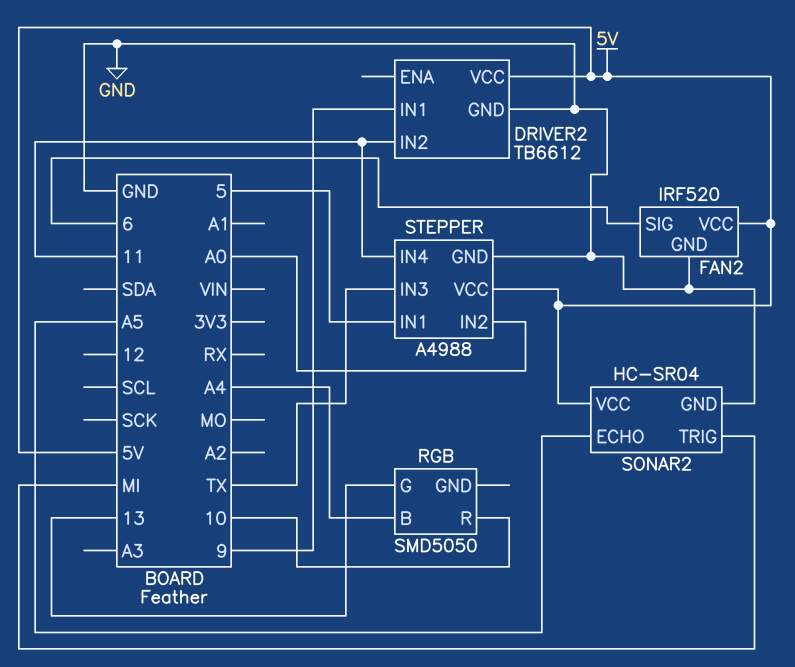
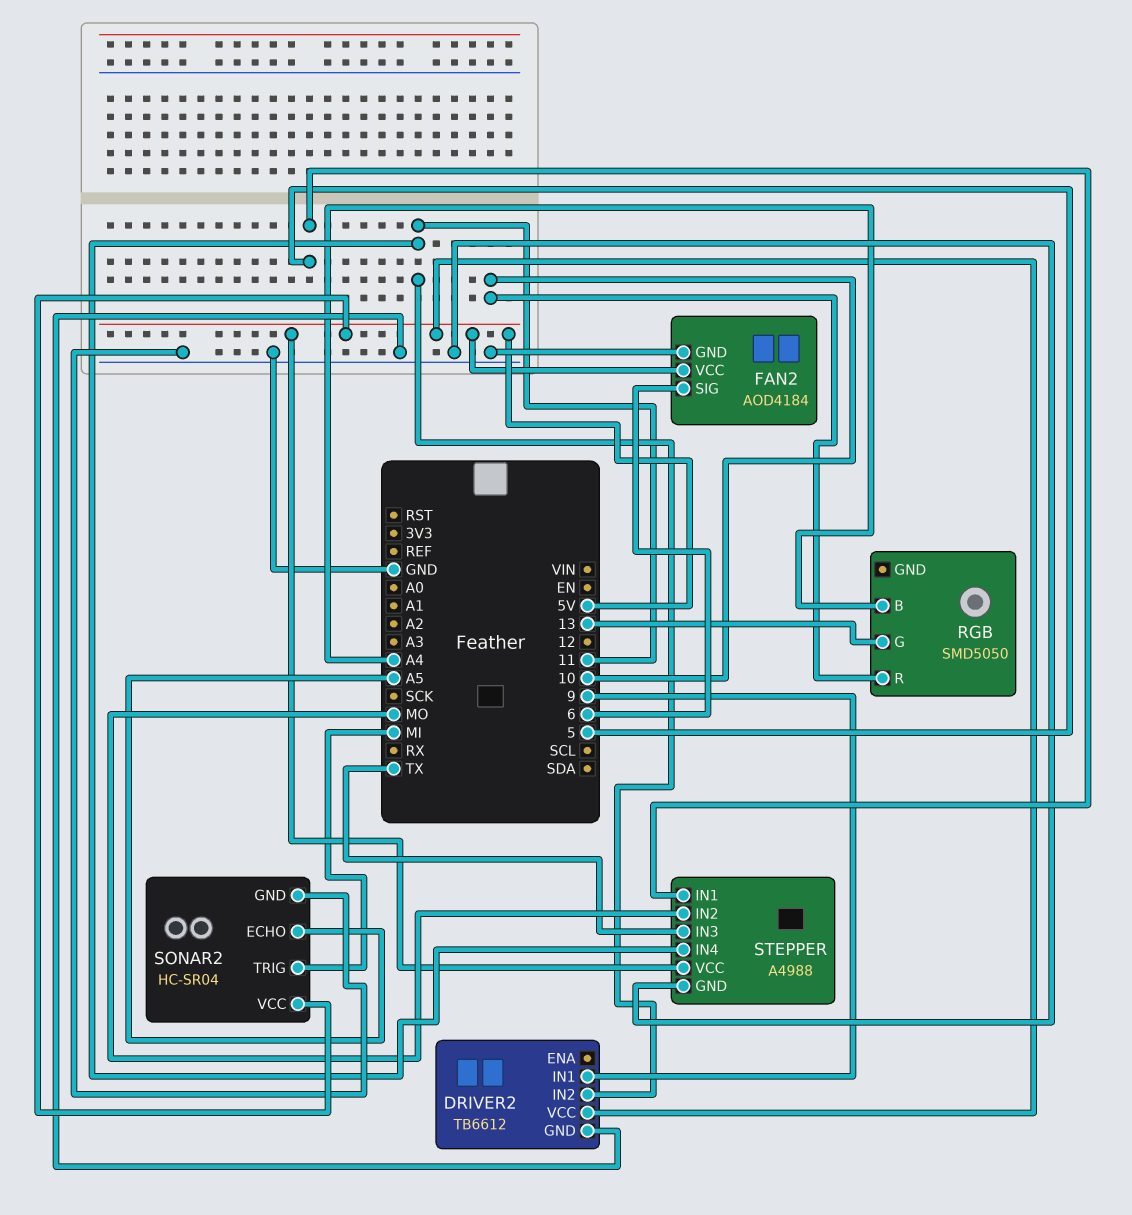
FAN2: IRF520 -> AOD4184
STEPPER pin IN2: A0 -> MO

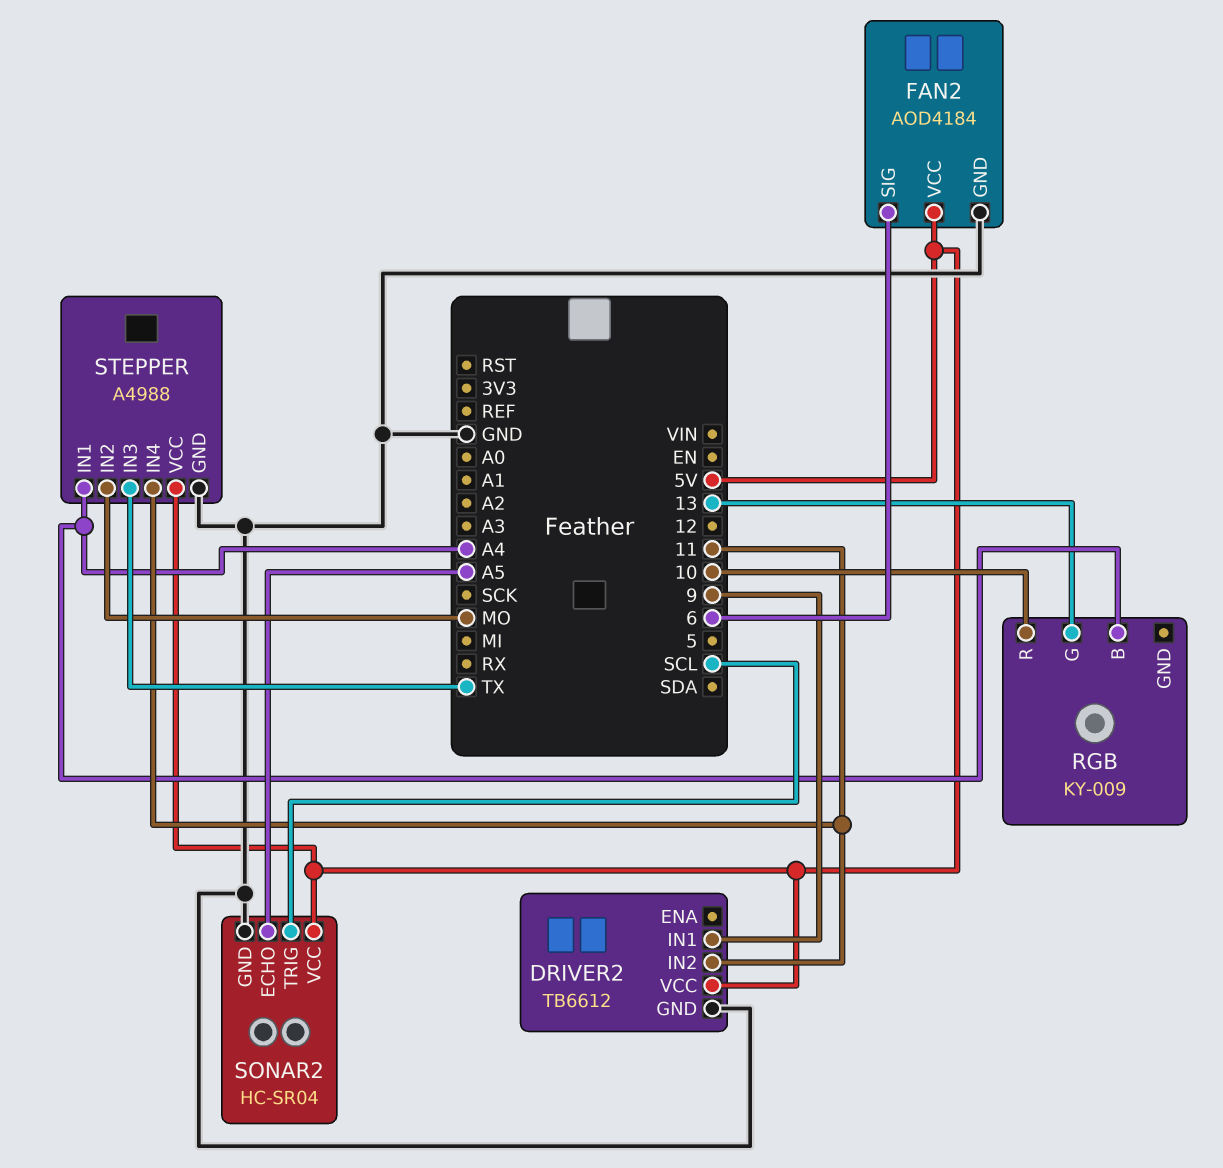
RGB: SMD5050 -> KY-009
SONAR2 pin TRIG: MI -> SCL
STEPPER pin IN1: 5 -> A4

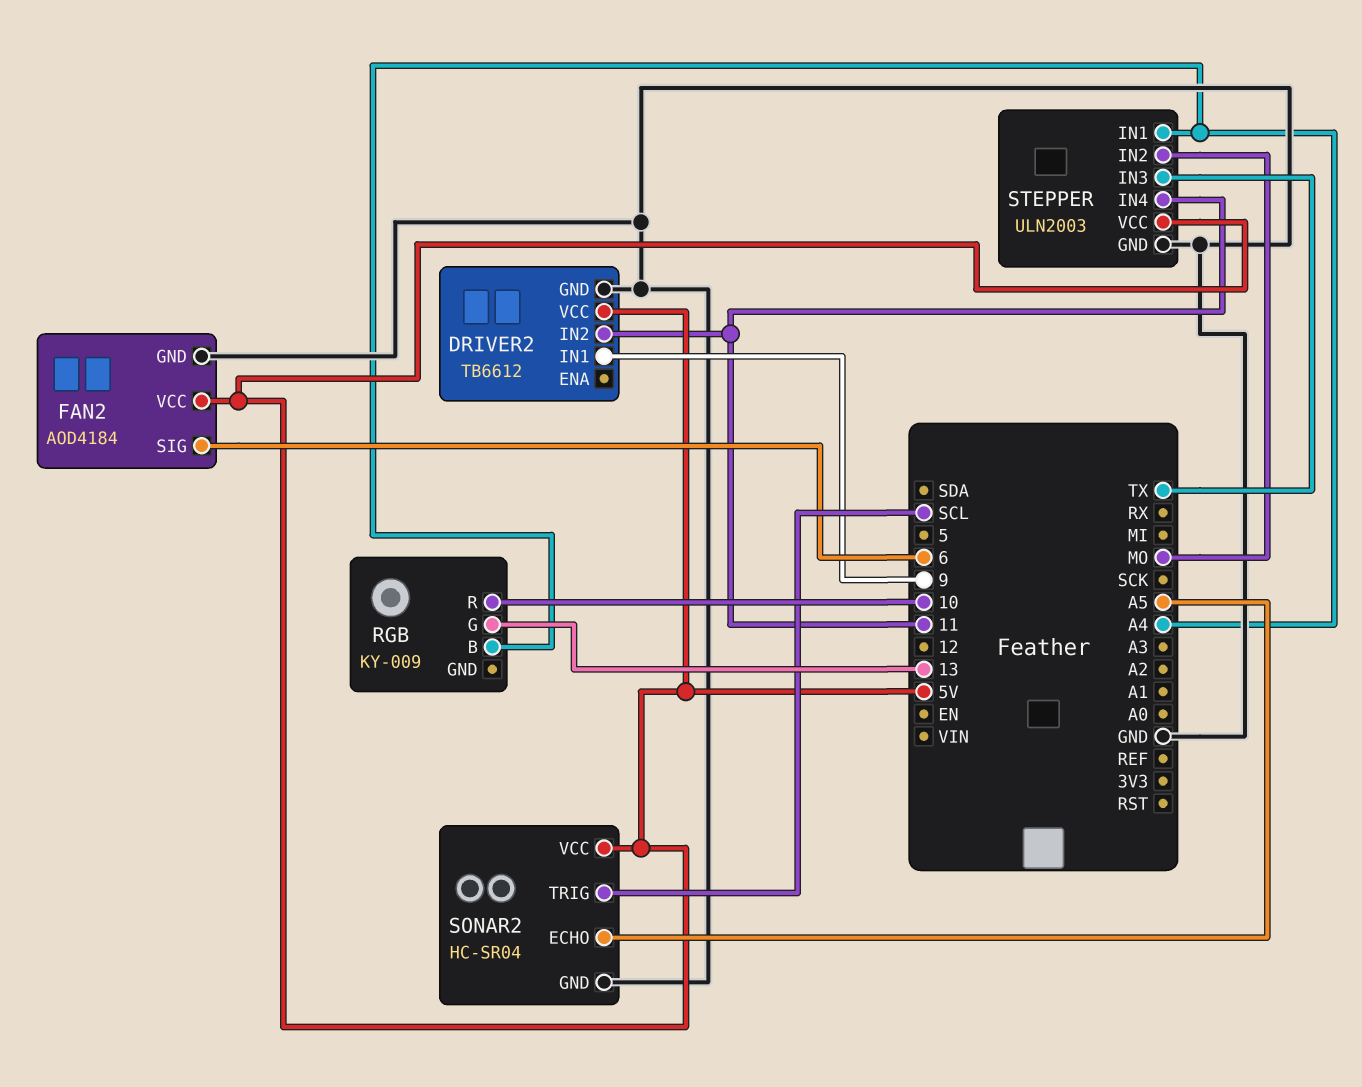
STEPPER: A4988 -> ULN2003

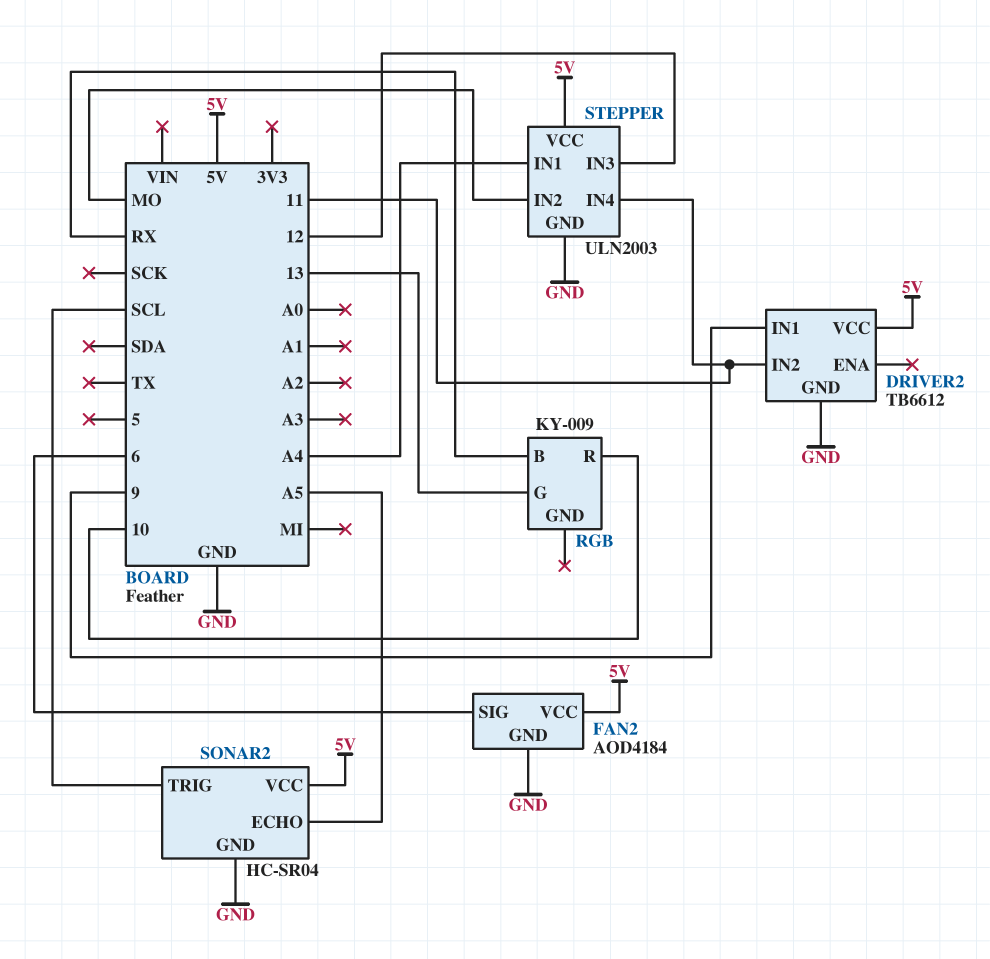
RGB pin B: A4 -> RX
STEPPER pin IN3: TX -> 12

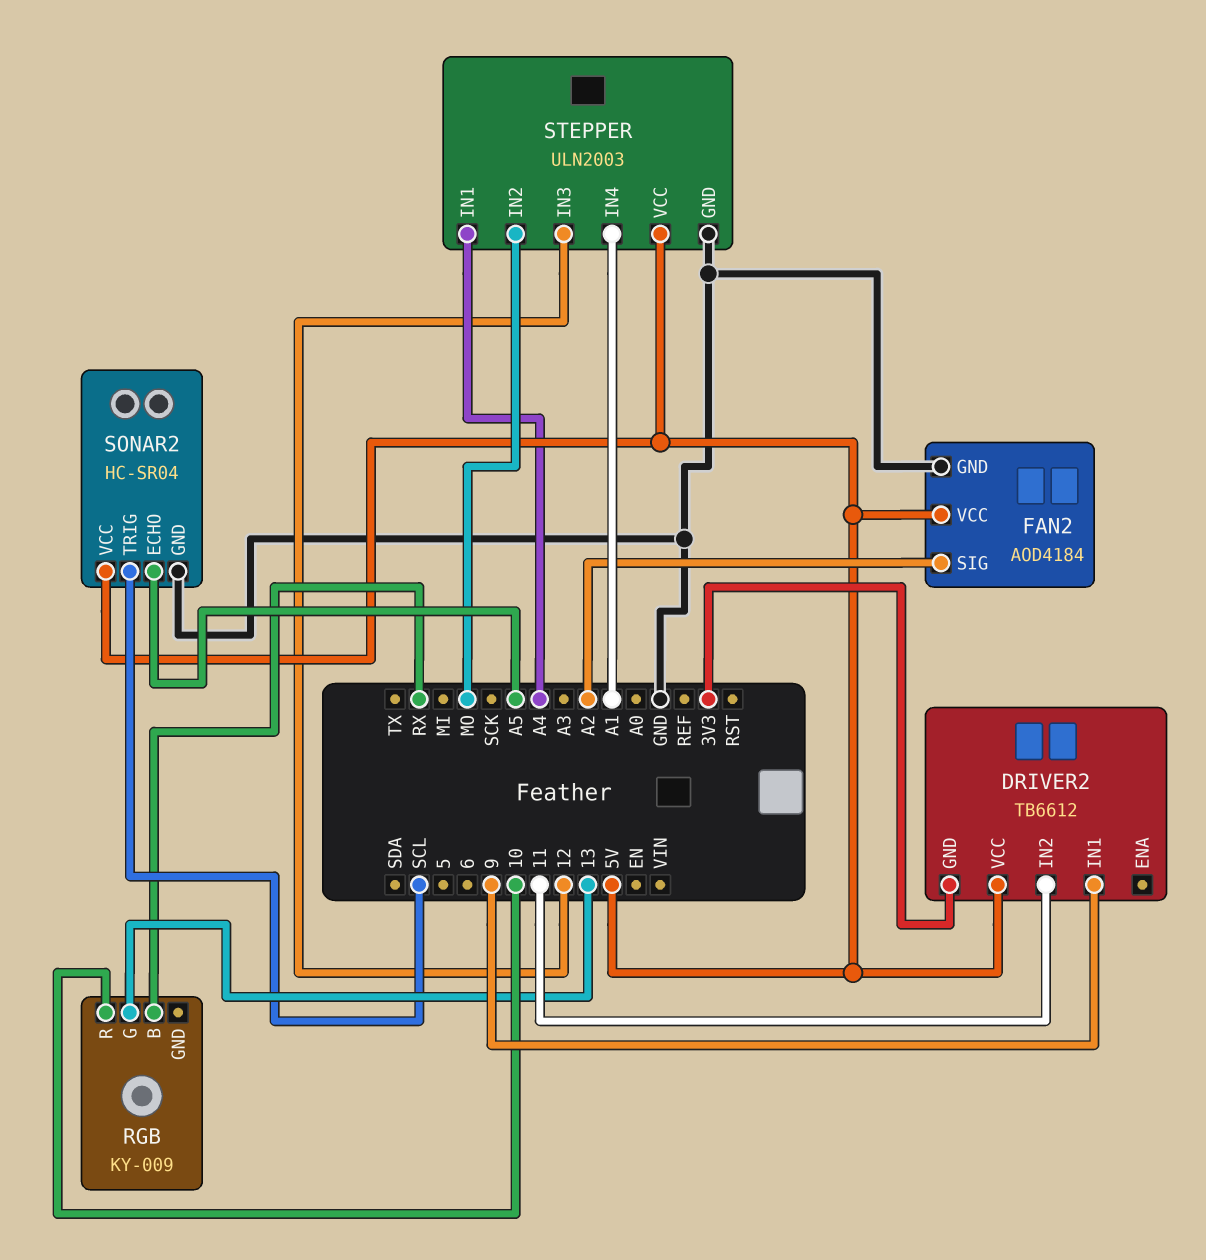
DRIVER2 pin GND: GND -> 3V3
FAN2 pin SIG: 6 -> A2
STEPPER pin IN4: 11 -> A1

